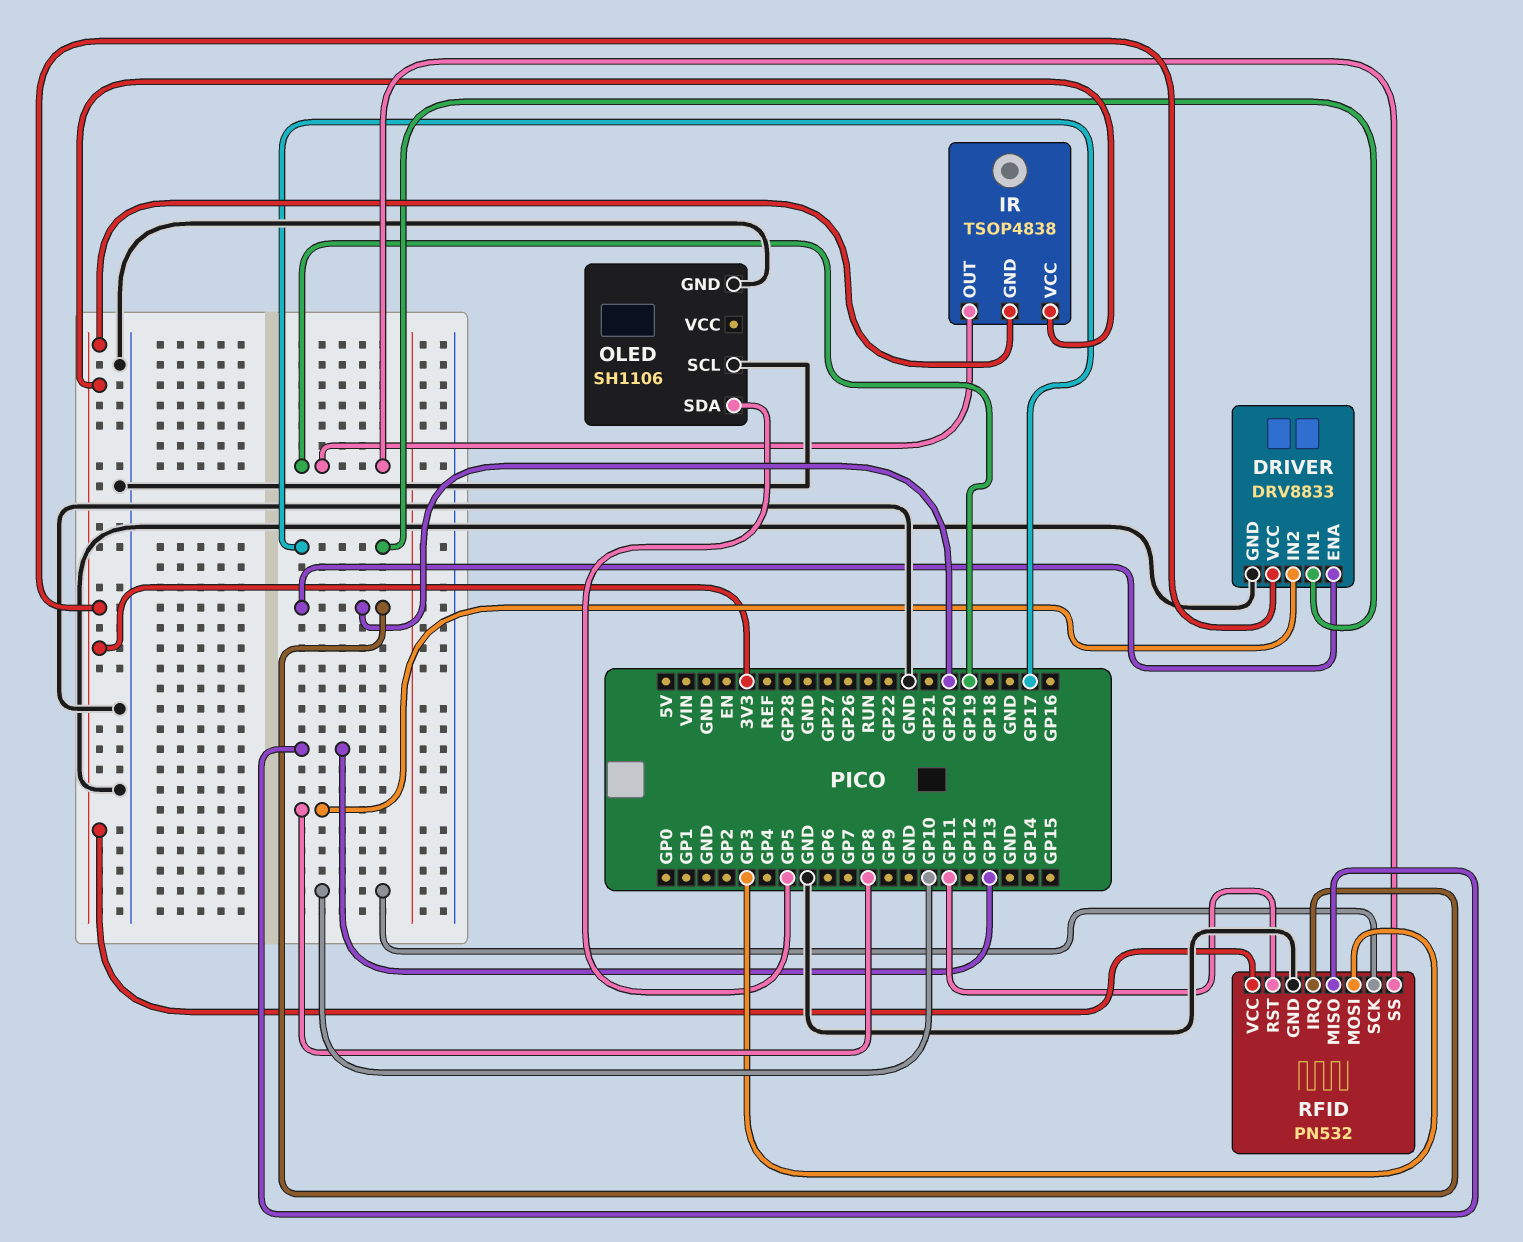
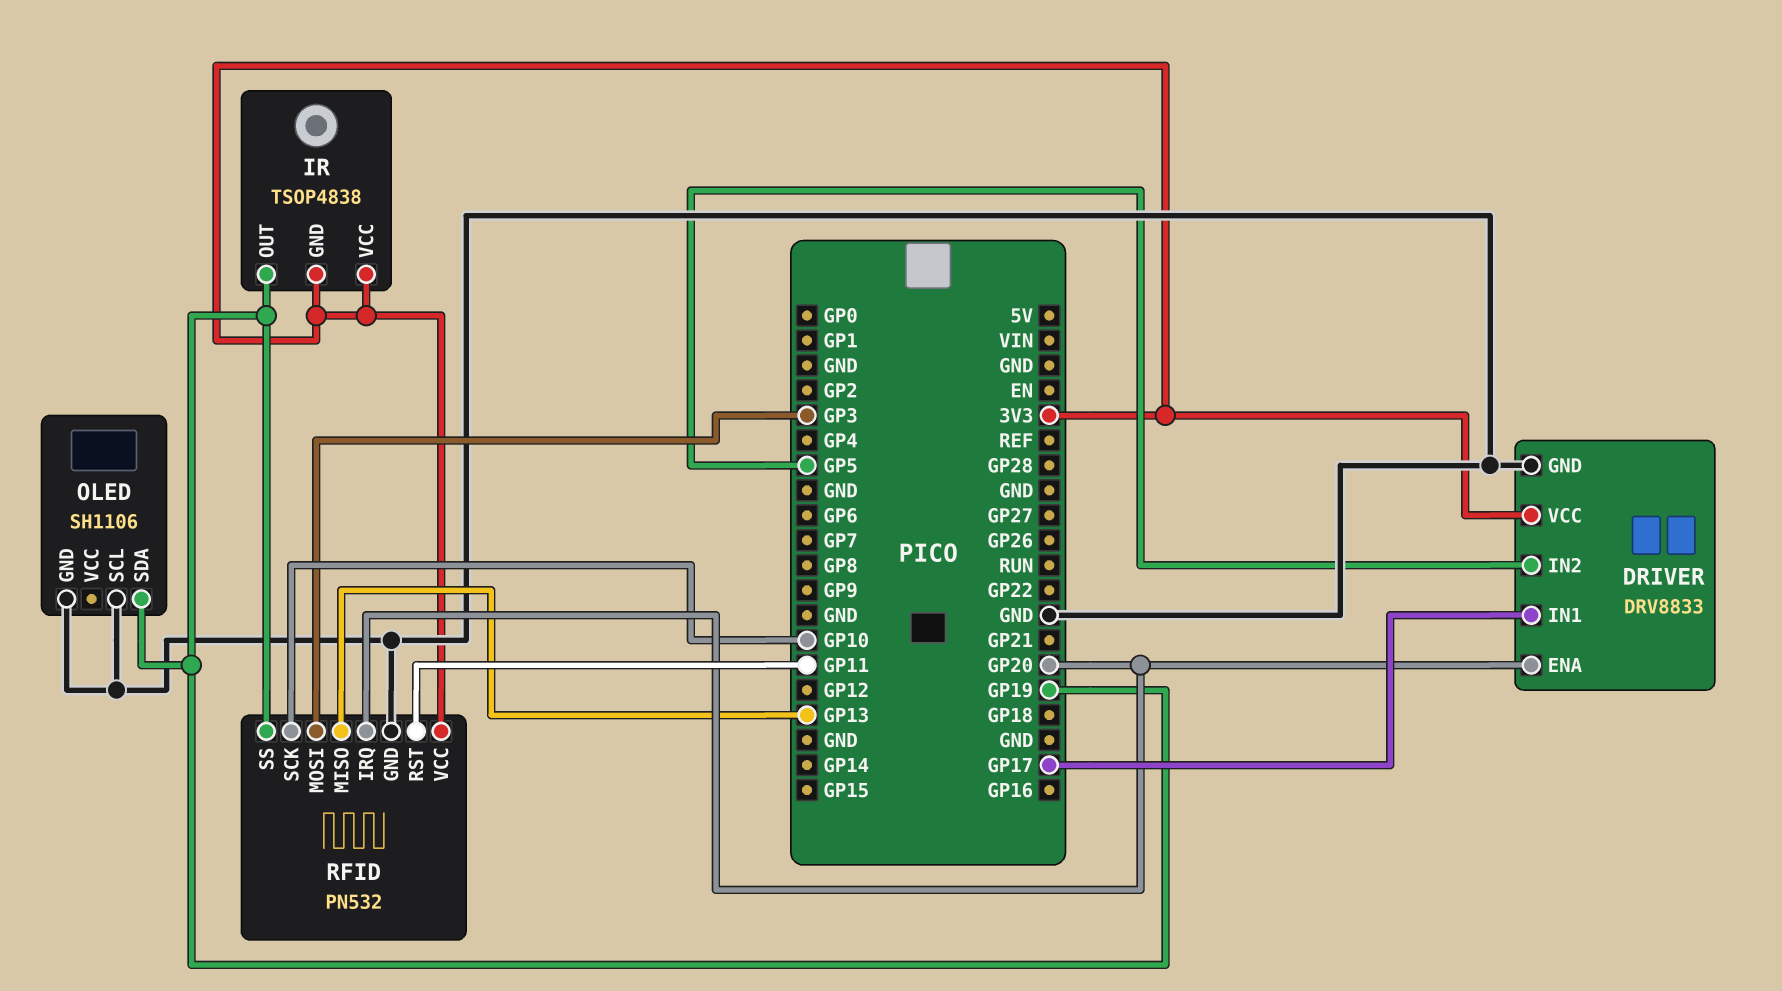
DRIVER pin IN2: GP8 -> GP5
OLED pin SDA: GP5 -> GP19

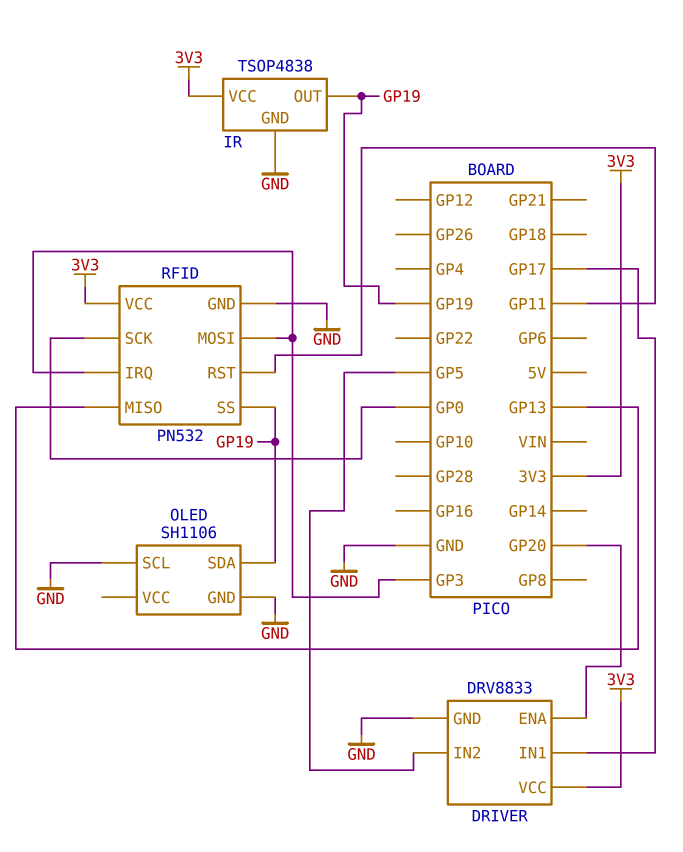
IR pin GND: 3V3 -> GND
RFID pin IRQ: GP20 -> GP3
RFID pin SCK: GP10 -> GP0

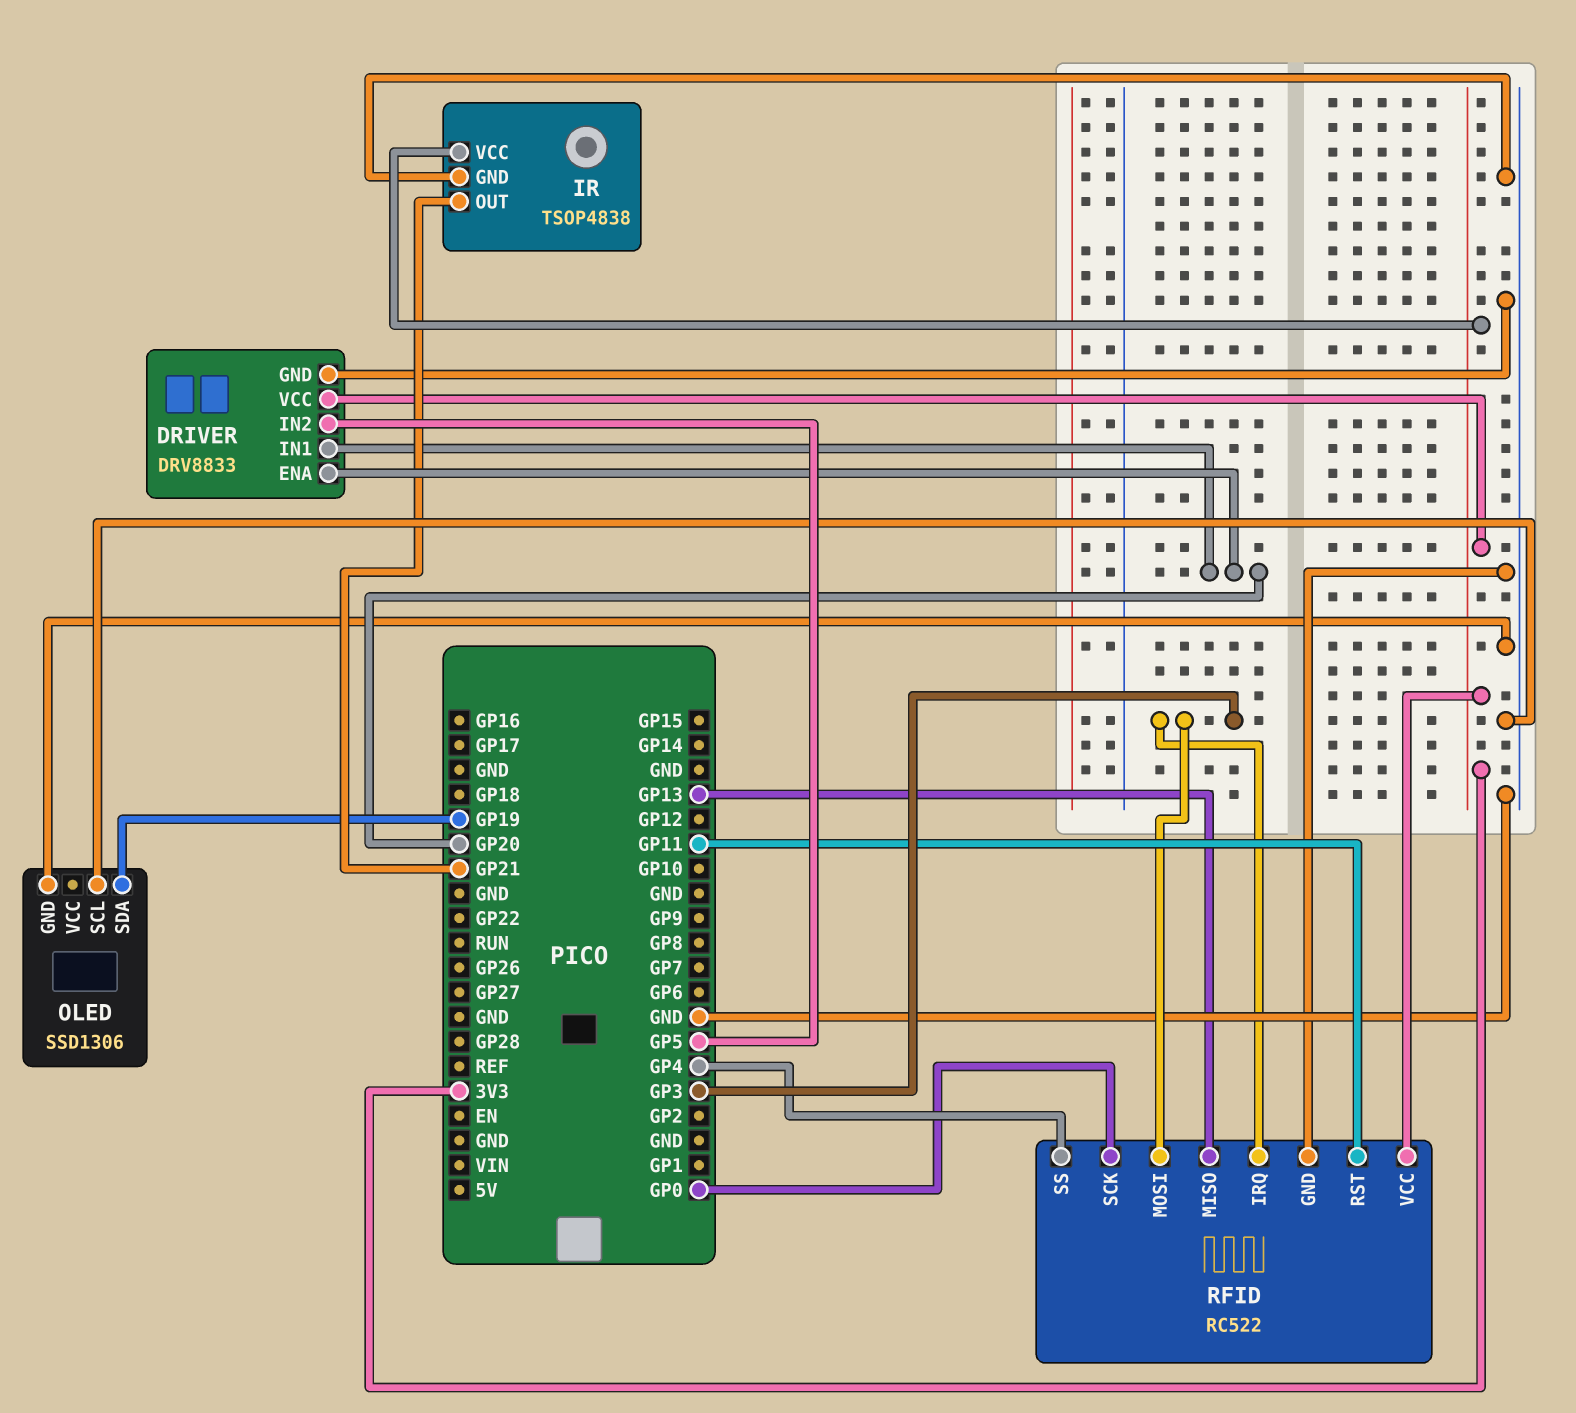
DRIVER pin IN1: GP17 -> GP20
IR pin OUT: GP19 -> GP21
OLED: SH1106 -> SSD1306
RFID: PN532 -> RC522
RFID pin SS: GP19 -> GP4

